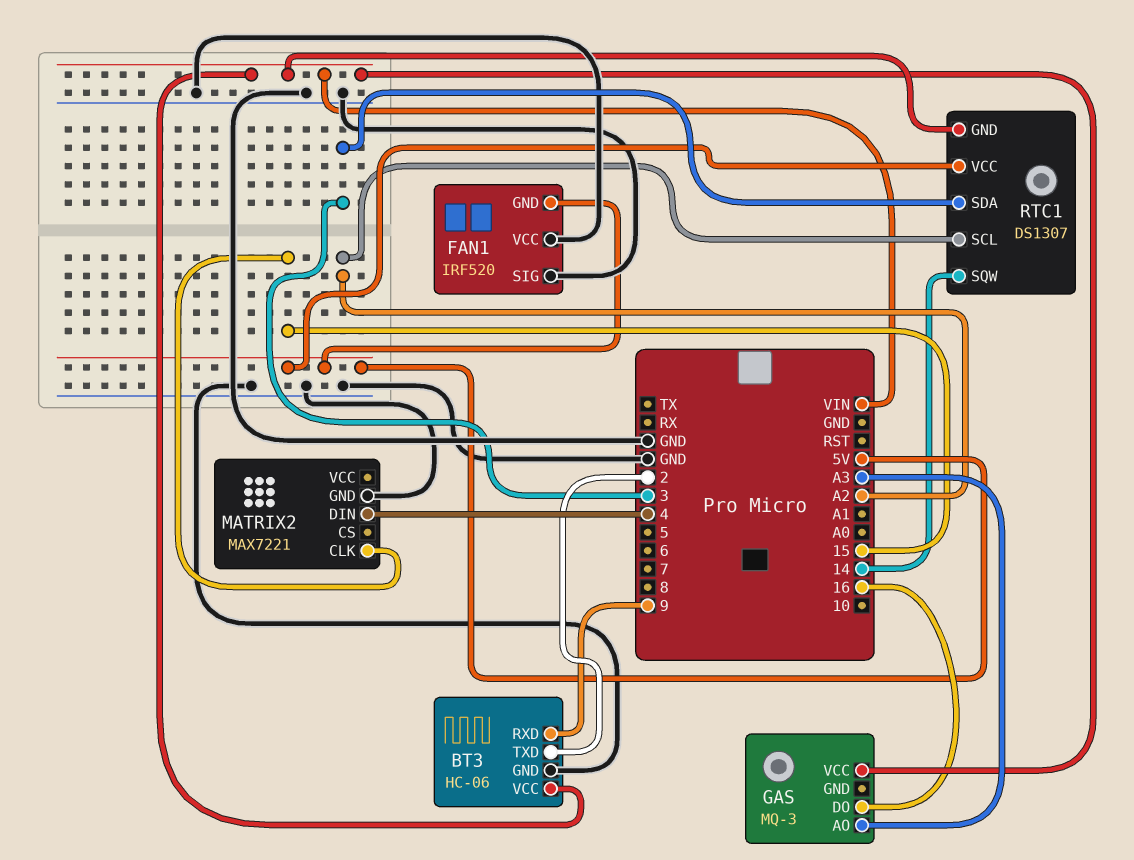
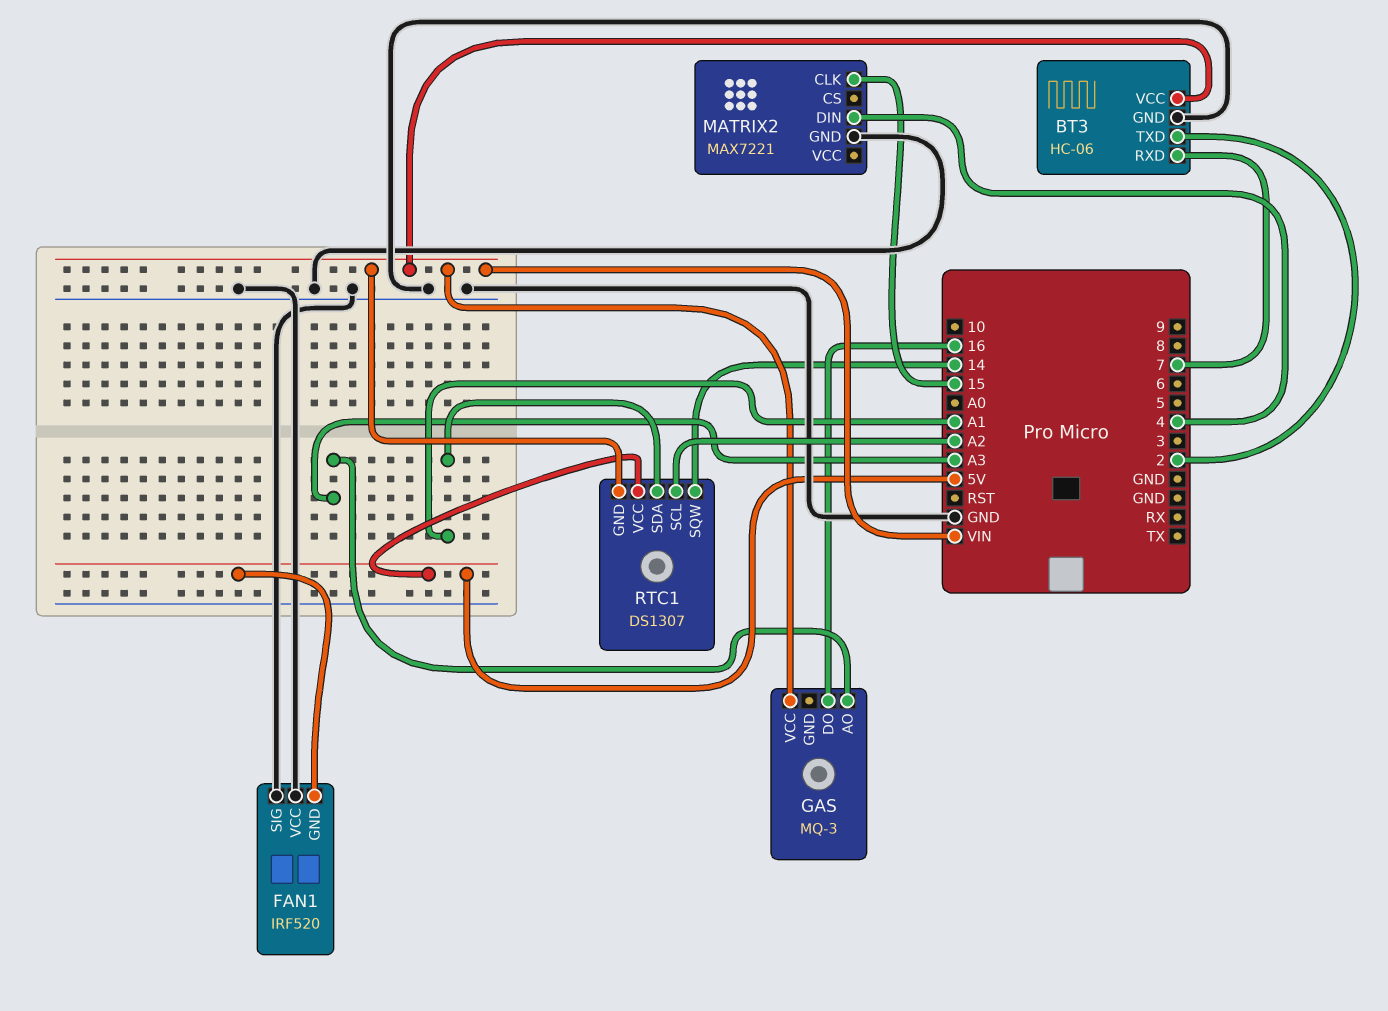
BT3 pin RXD: 9 -> 7
RTC1 pin SDA: 3 -> A1

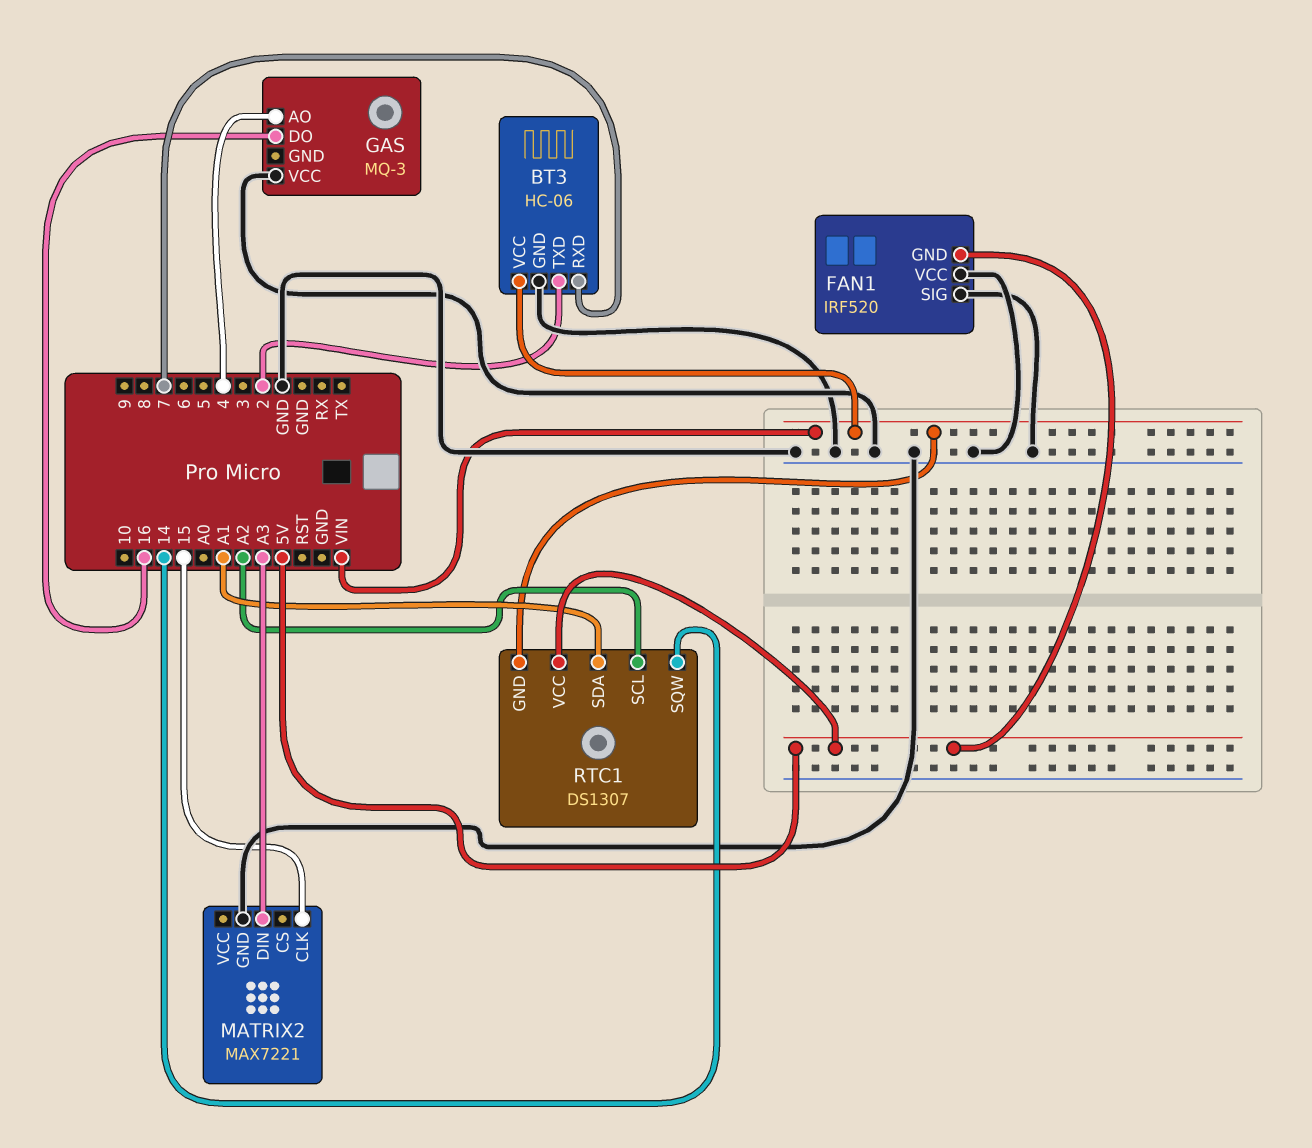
GAS pin AO: A3 -> 4
GAS pin VCC: VIN -> GND
MATRIX2 pin DIN: 4 -> A3

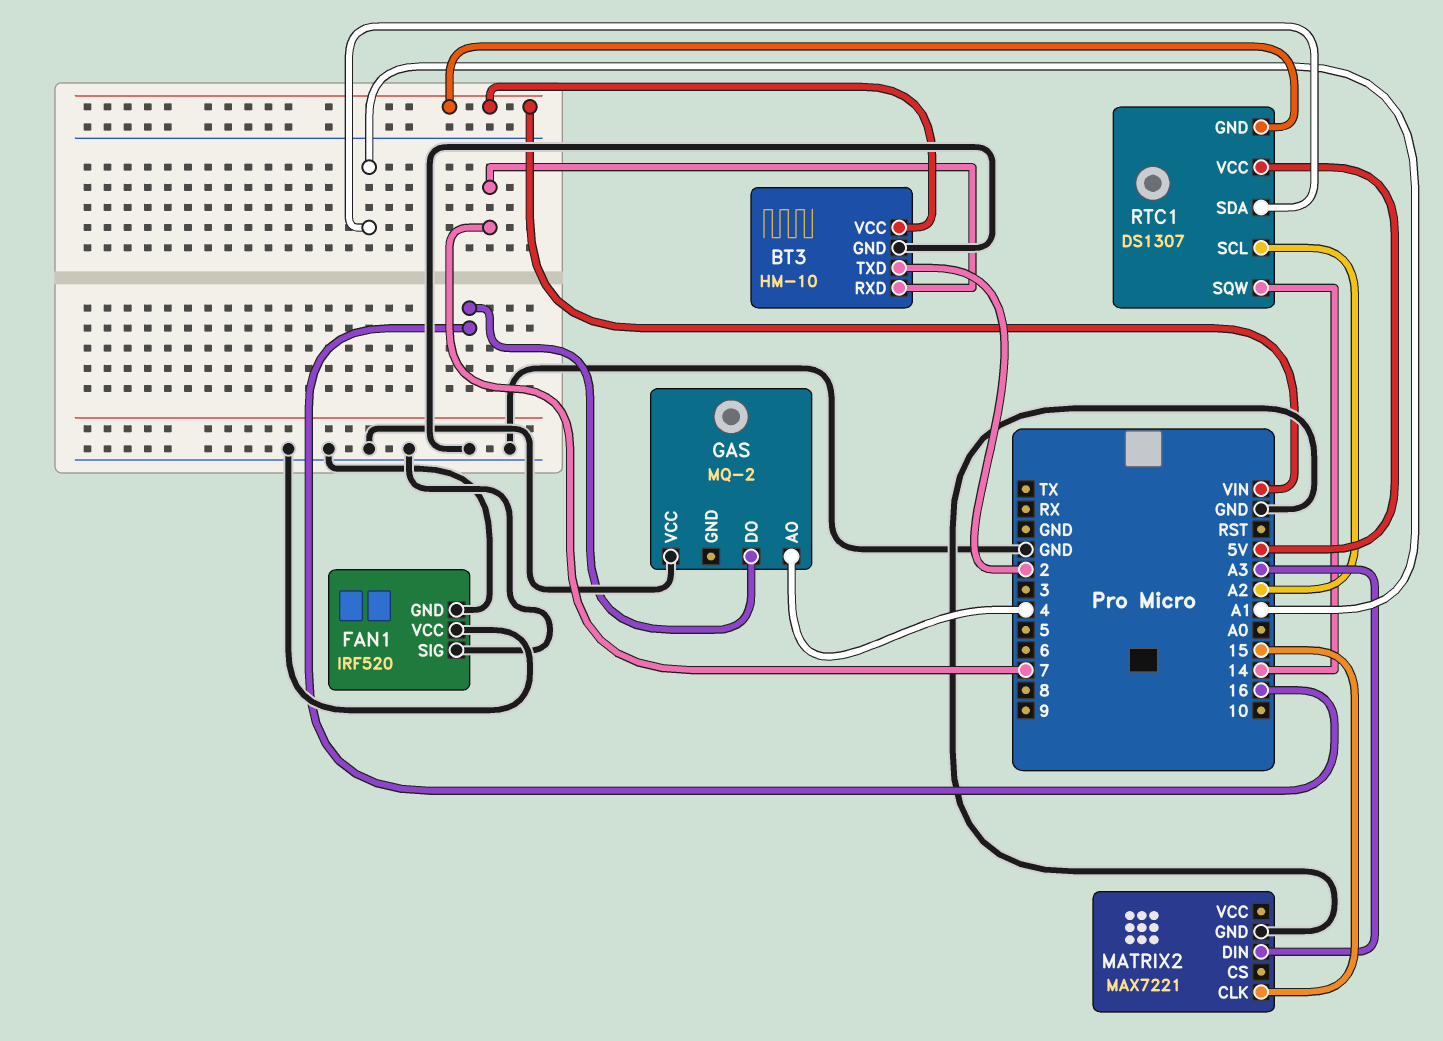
BT3: HC-06 -> HM-10
FAN1 pin GND: 5V -> GND
GAS: MQ-3 -> MQ-2

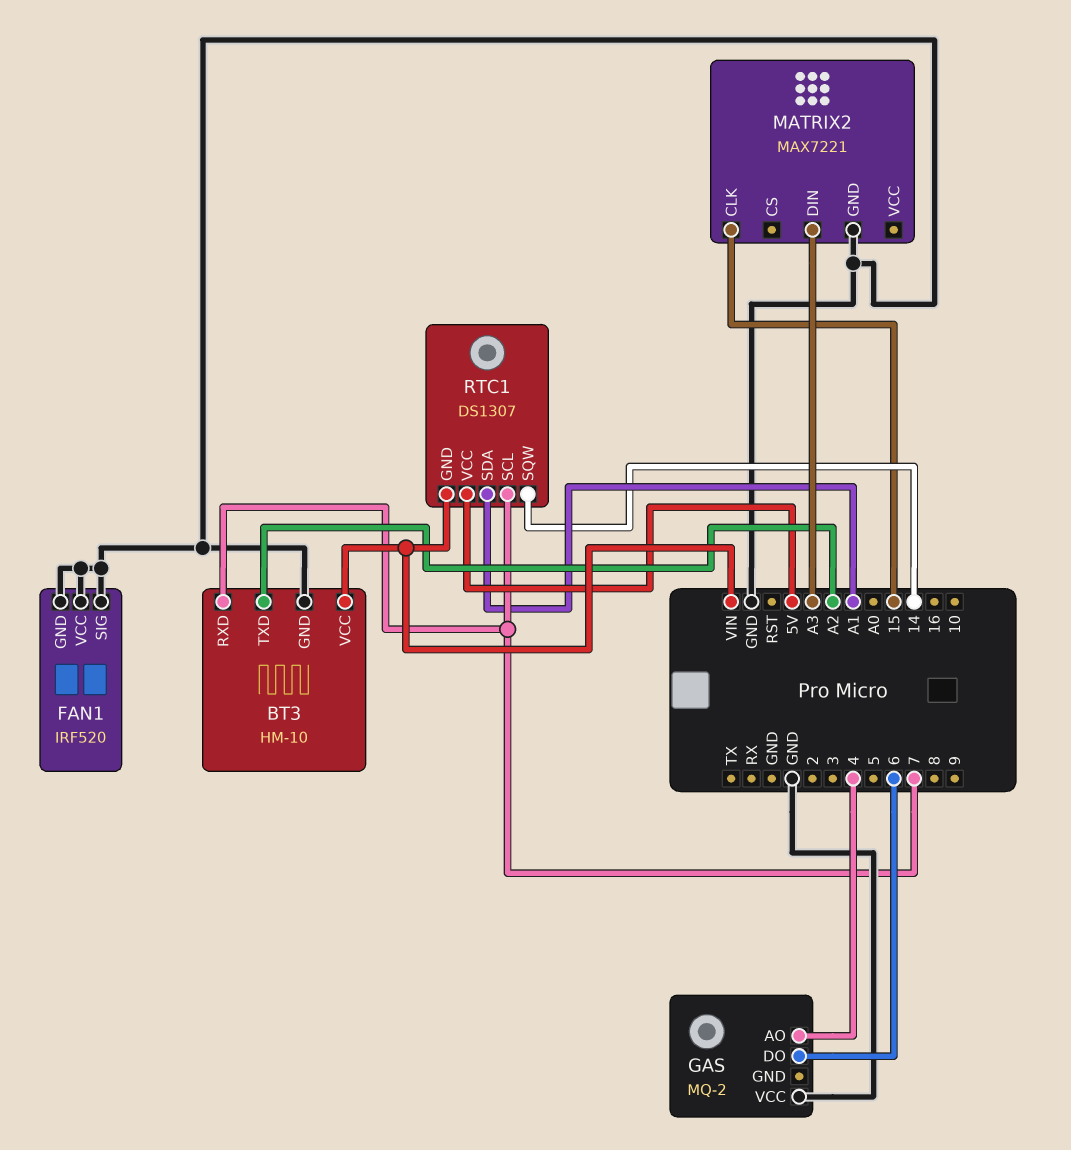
BT3 pin TXD: 2 -> A2
GAS pin DO: 16 -> 6
RTC1 pin SCL: A2 -> 7

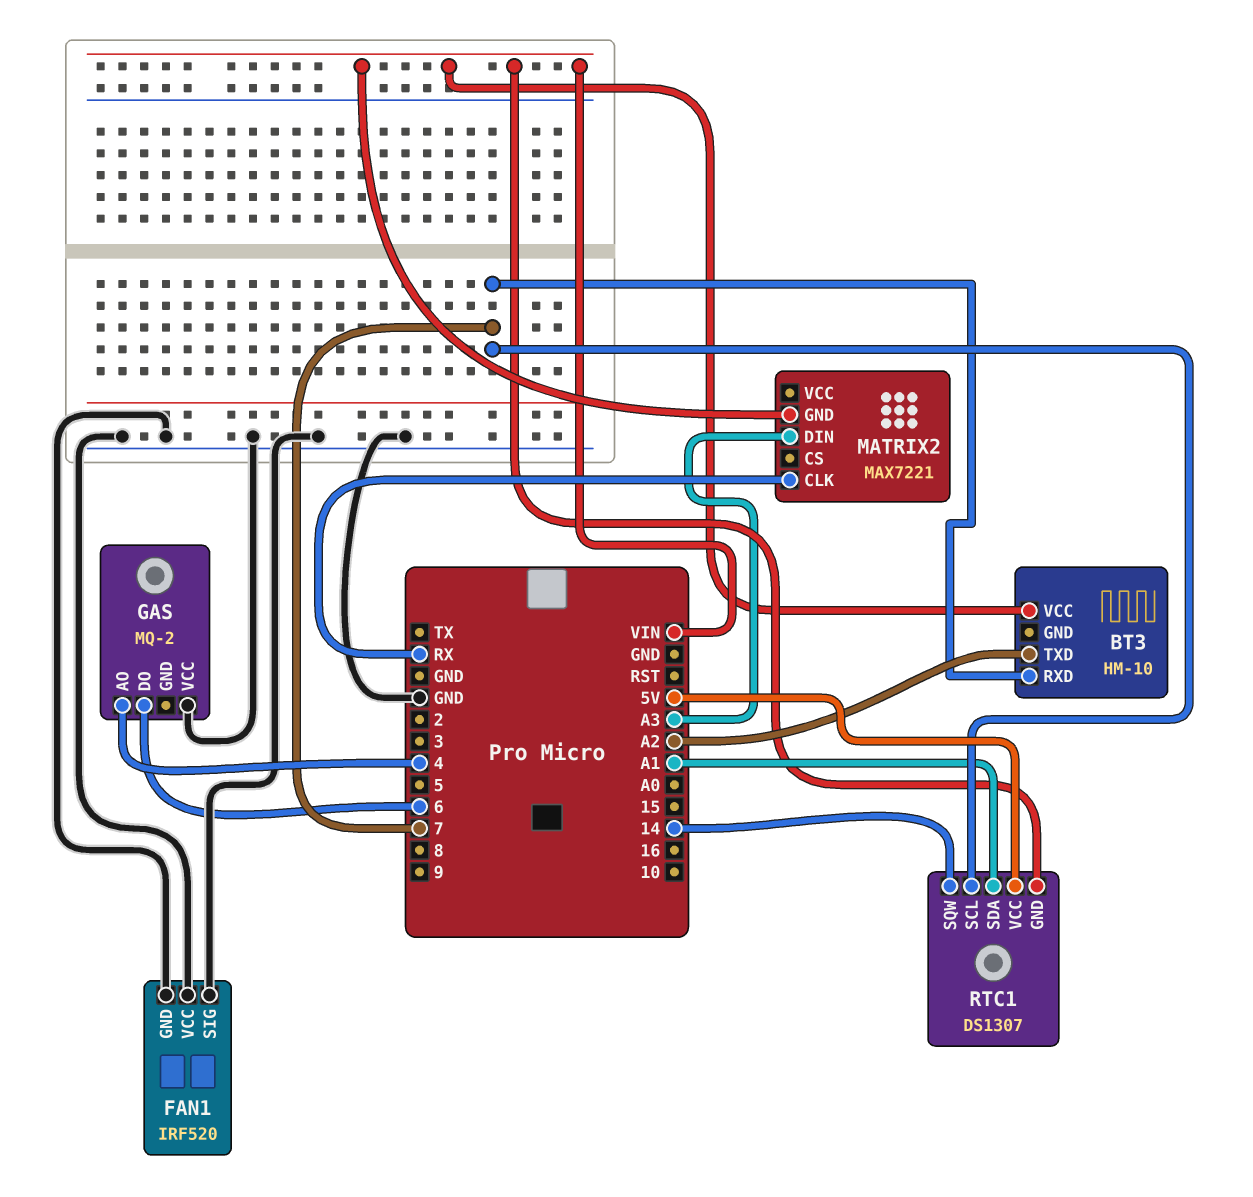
BT3 pin GND: GND -> none
MATRIX2 pin CLK: 15 -> RX
MATRIX2 pin GND: GND -> VIN

